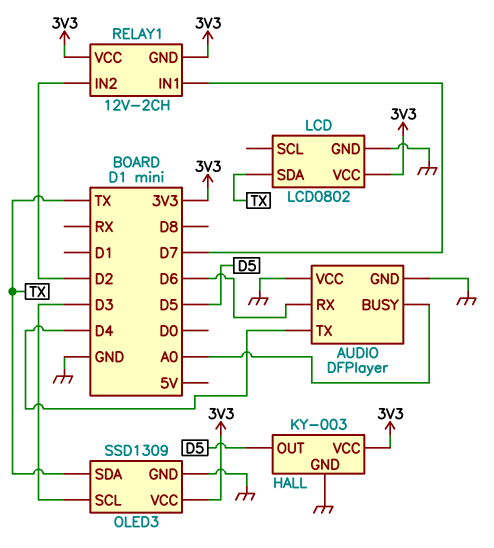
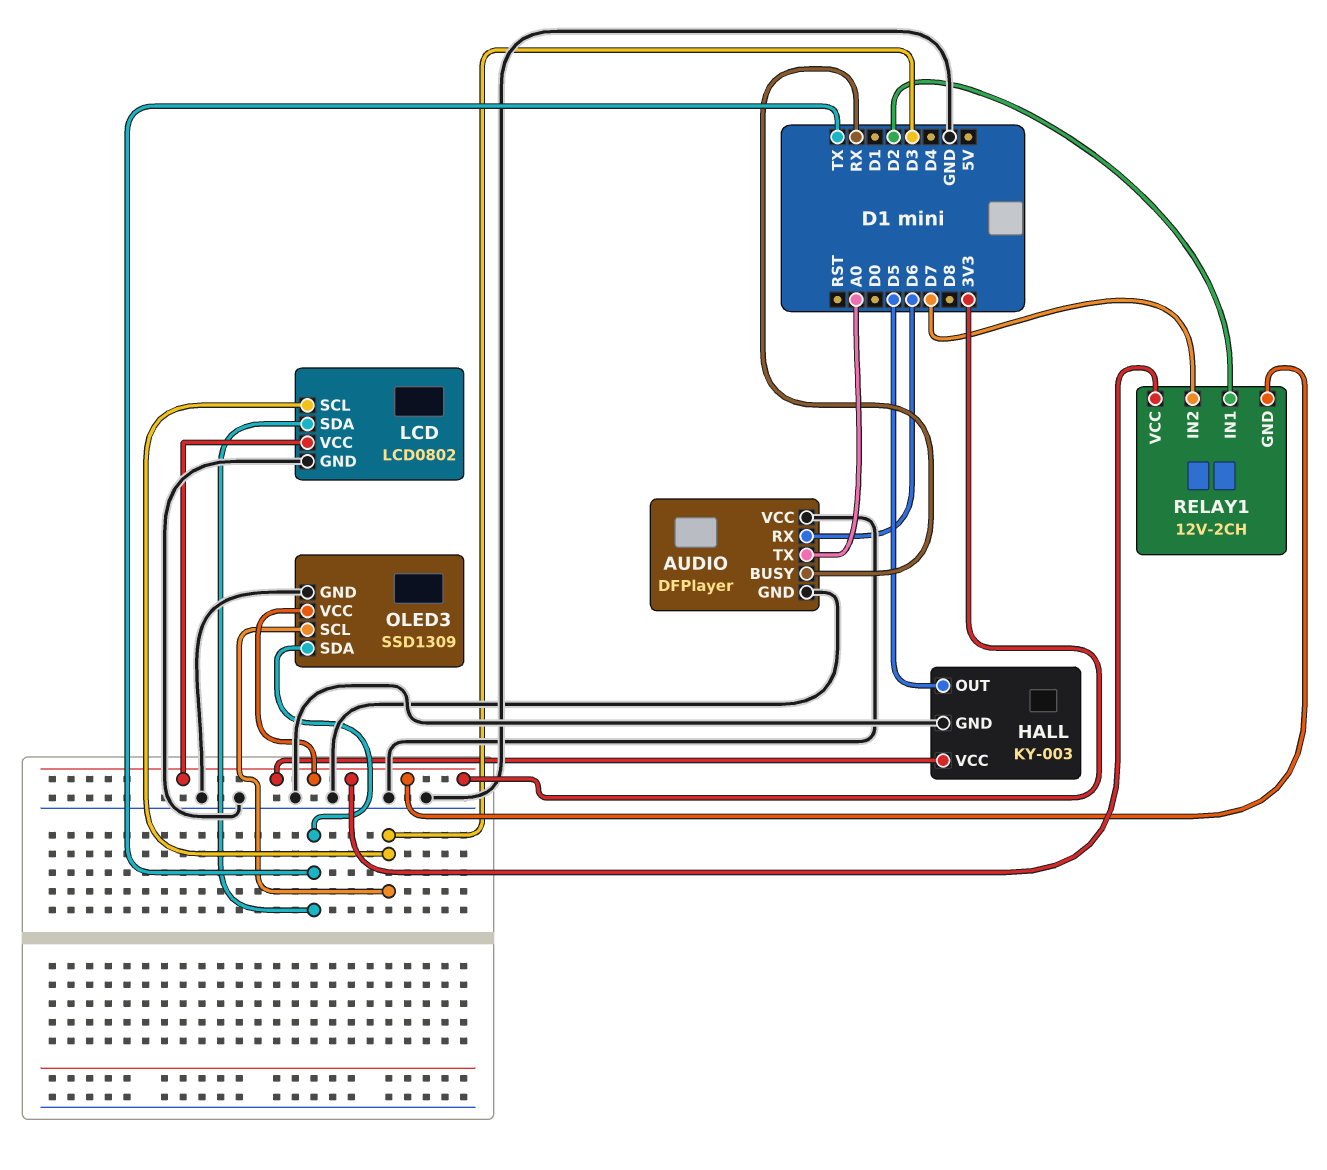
AUDIO pin BUSY: A0 -> RX
AUDIO pin TX: D4 -> A0
LCD pin SCL: none -> D3
RELAY1 pin IN1: D7 -> D2
RELAY1 pin IN2: D2 -> D7

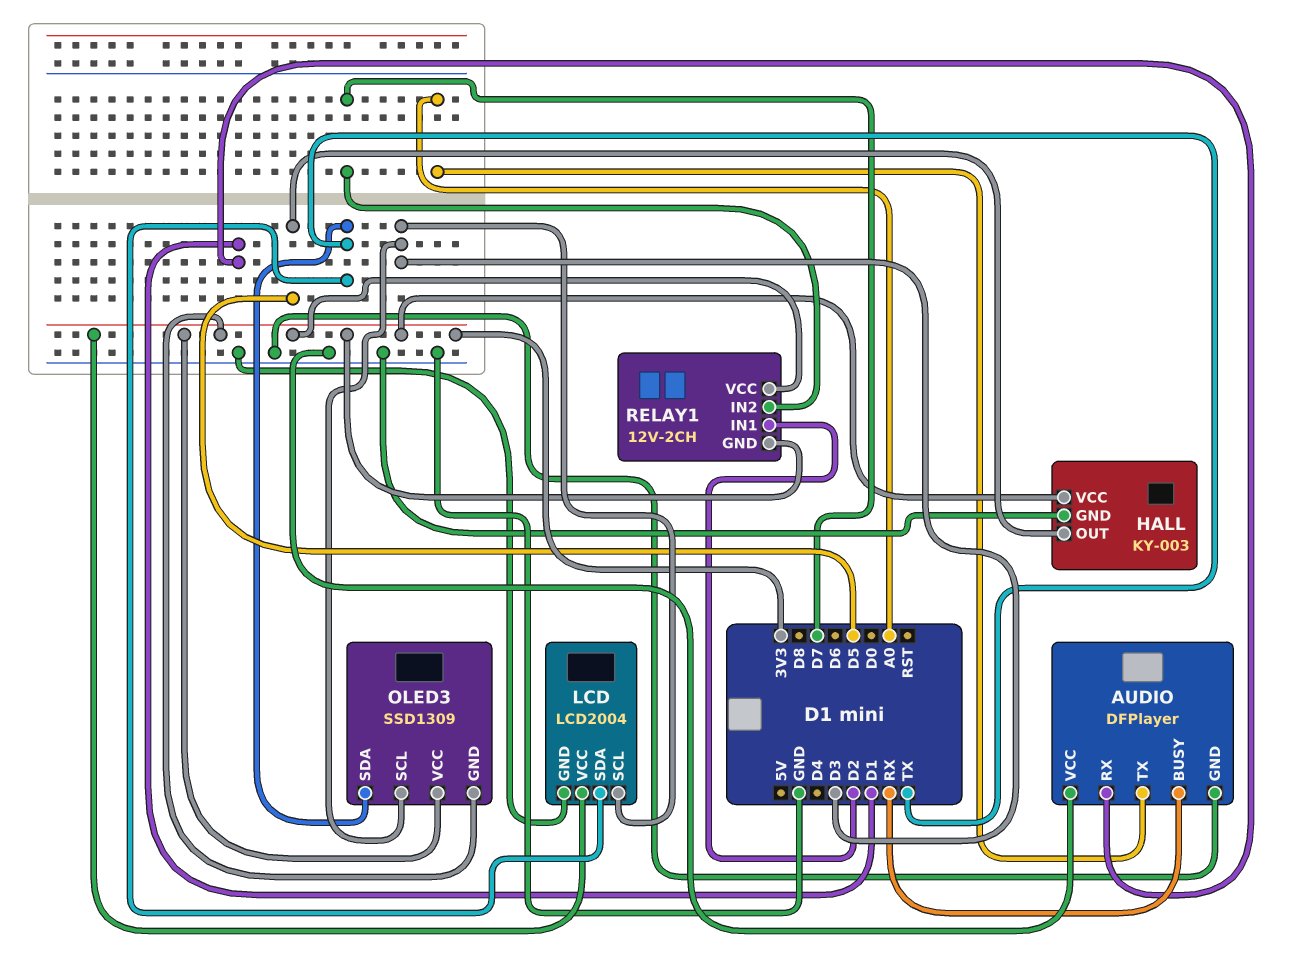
AUDIO pin RX: D6 -> D1
LCD: LCD0802 -> LCD2004
OLED3 pin GND: GND -> 3V3

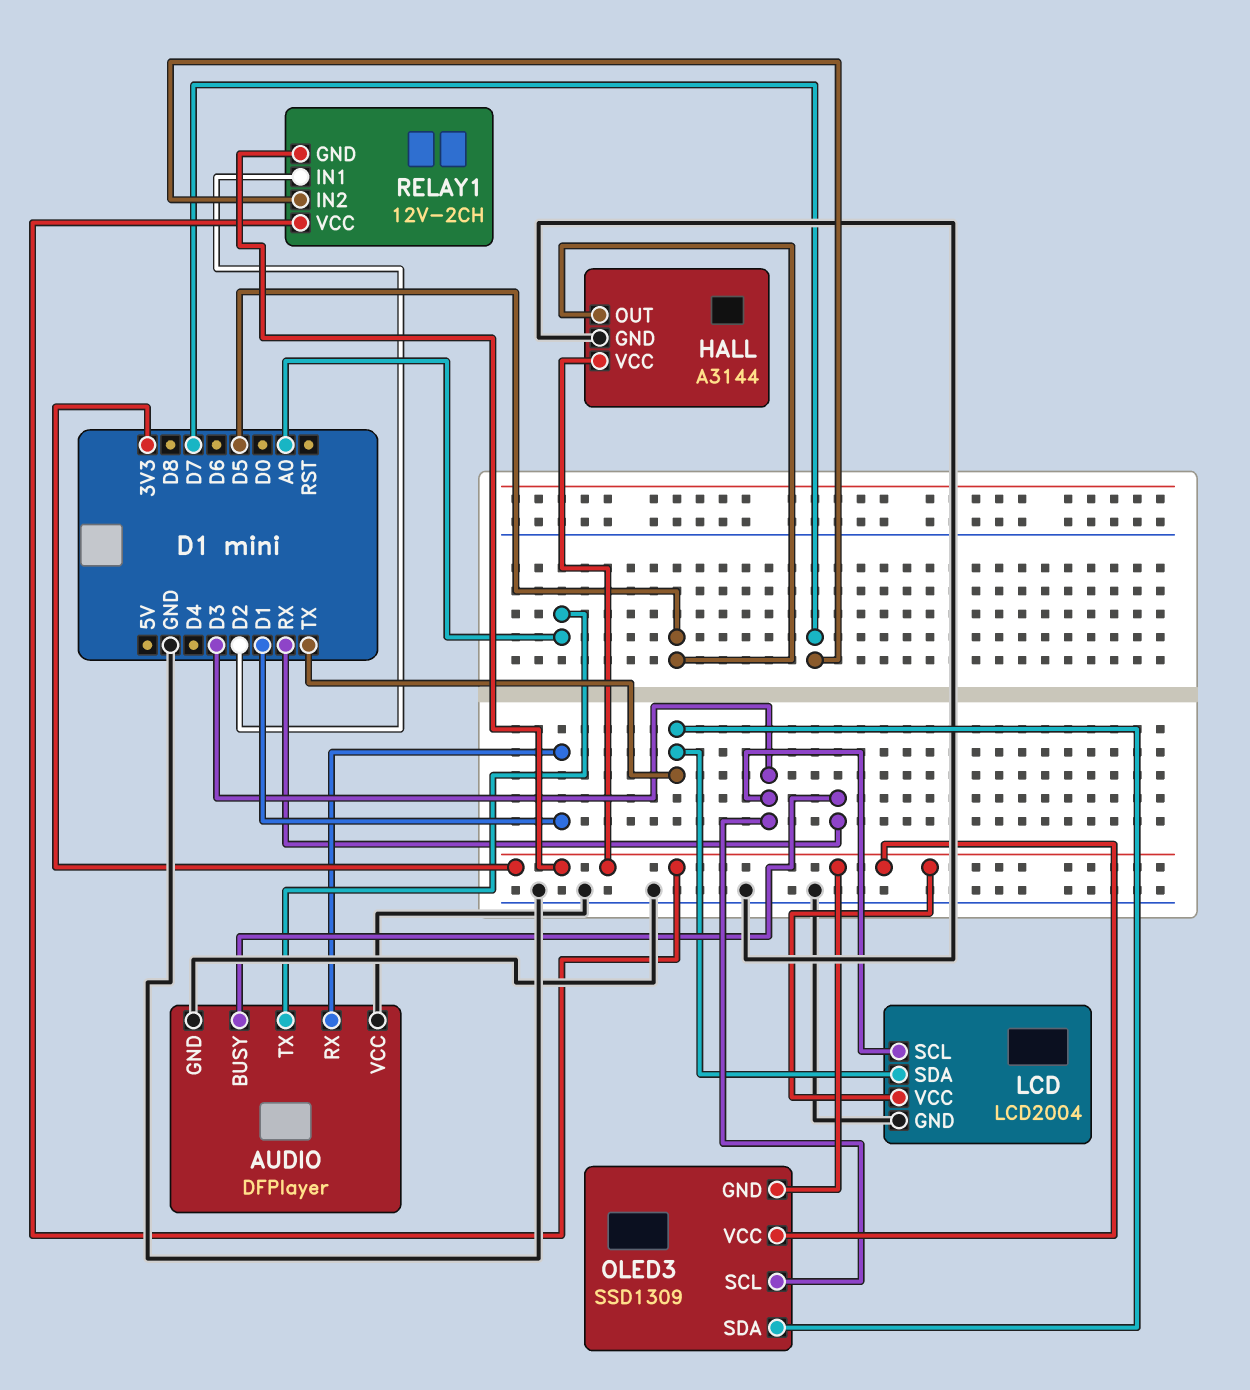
HALL: KY-003 -> A3144

